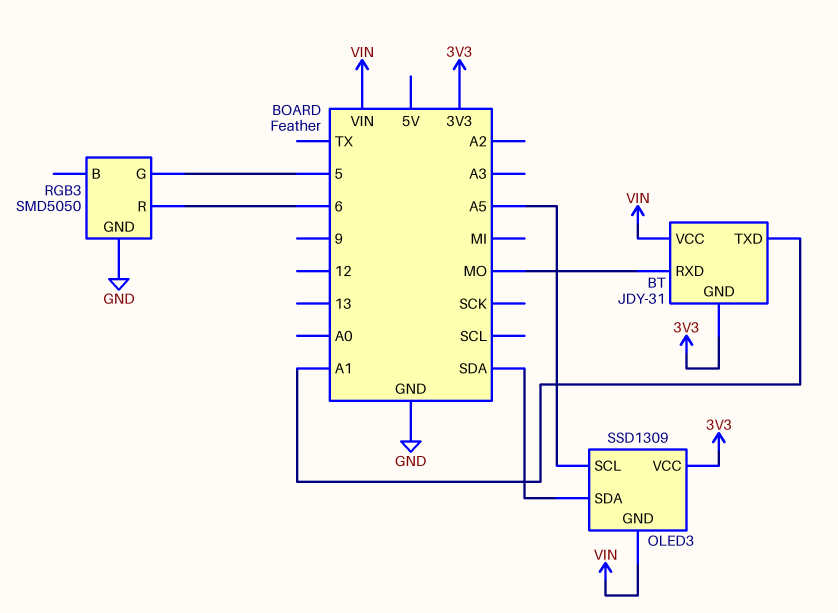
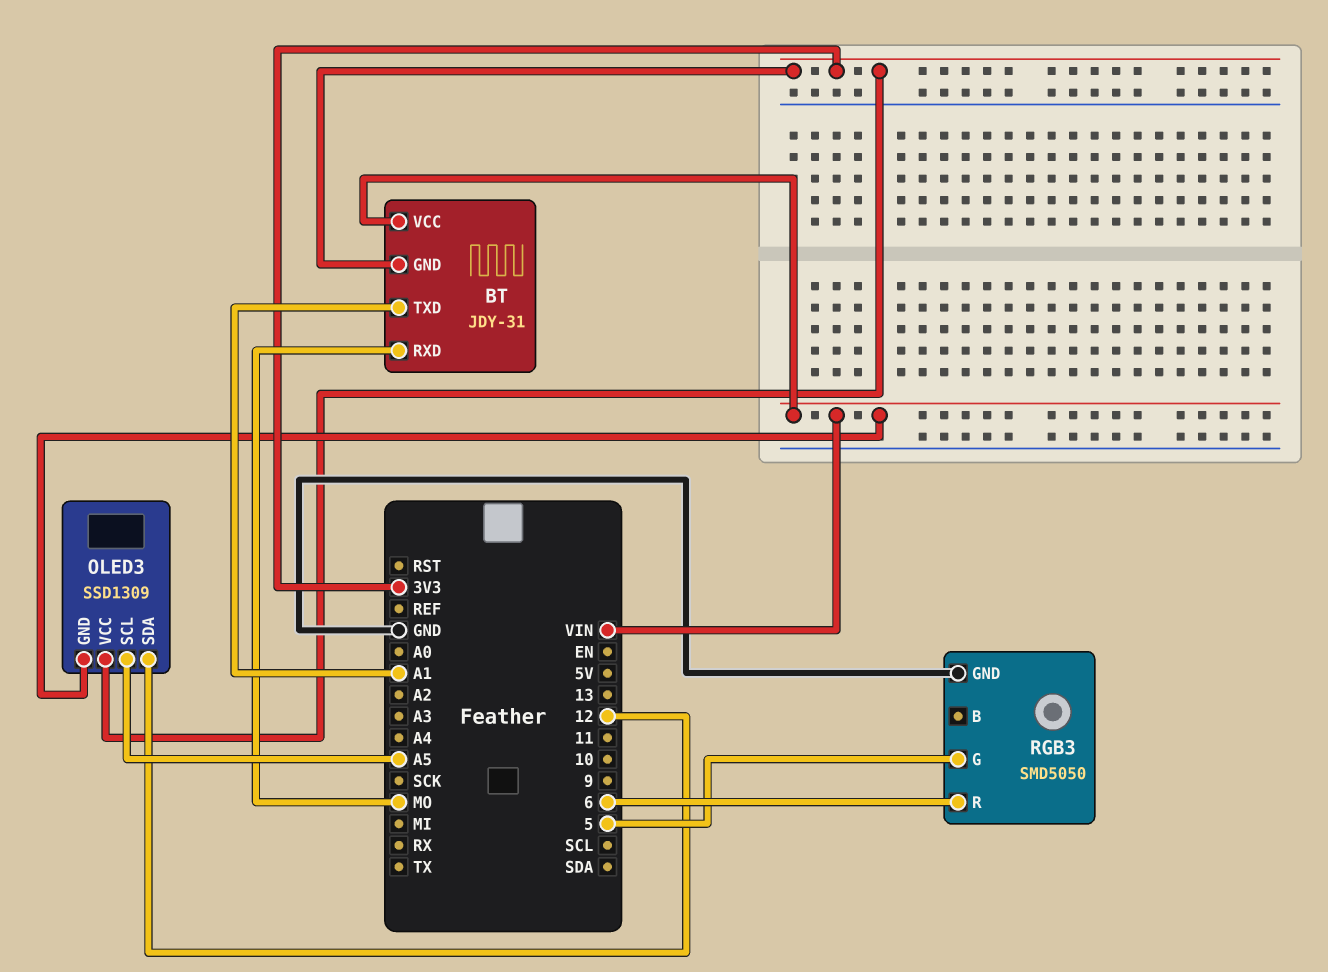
OLED3 pin SDA: SDA -> 12

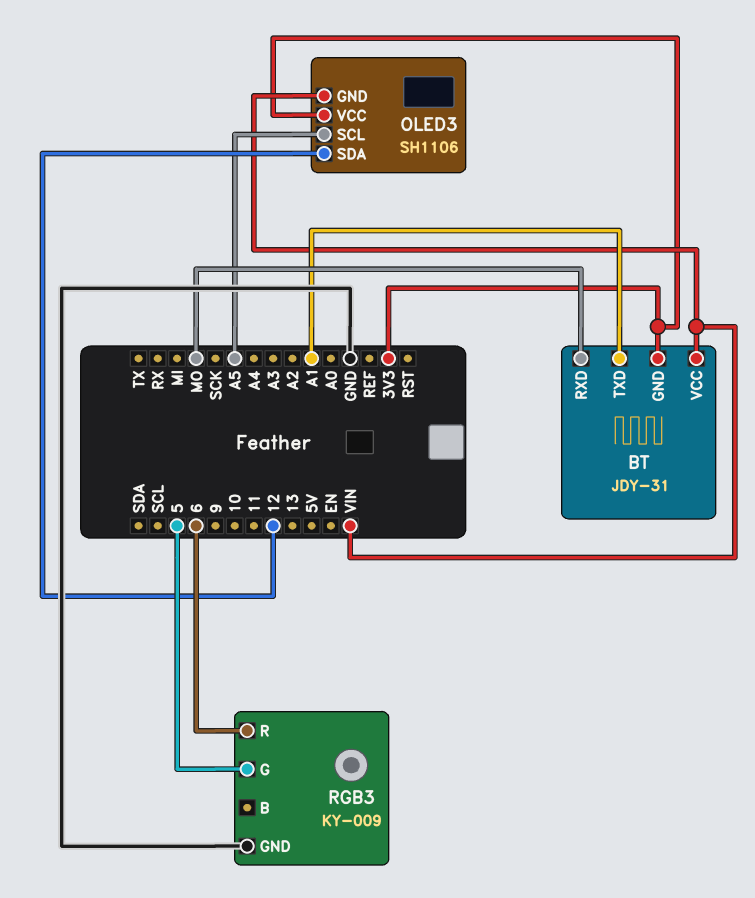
OLED3: SSD1309 -> SH1106
RGB3: SMD5050 -> KY-009

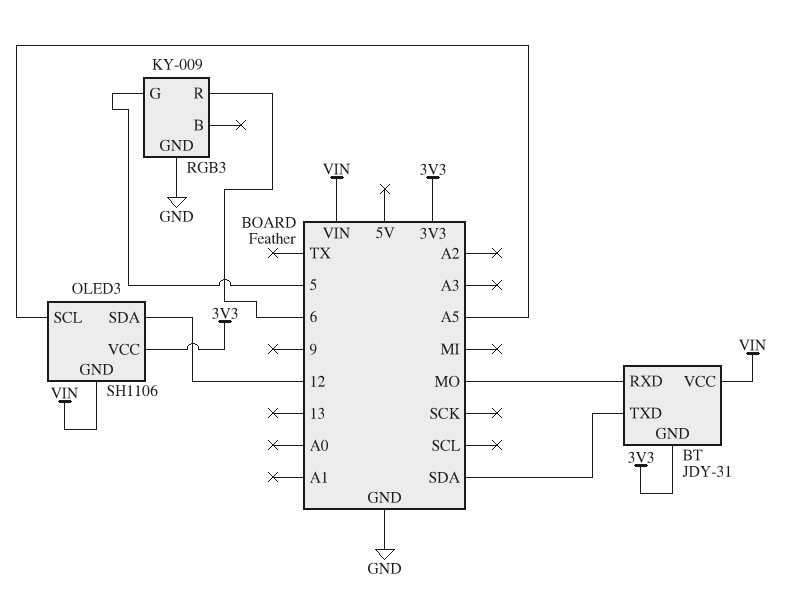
BT pin TXD: A1 -> SDA

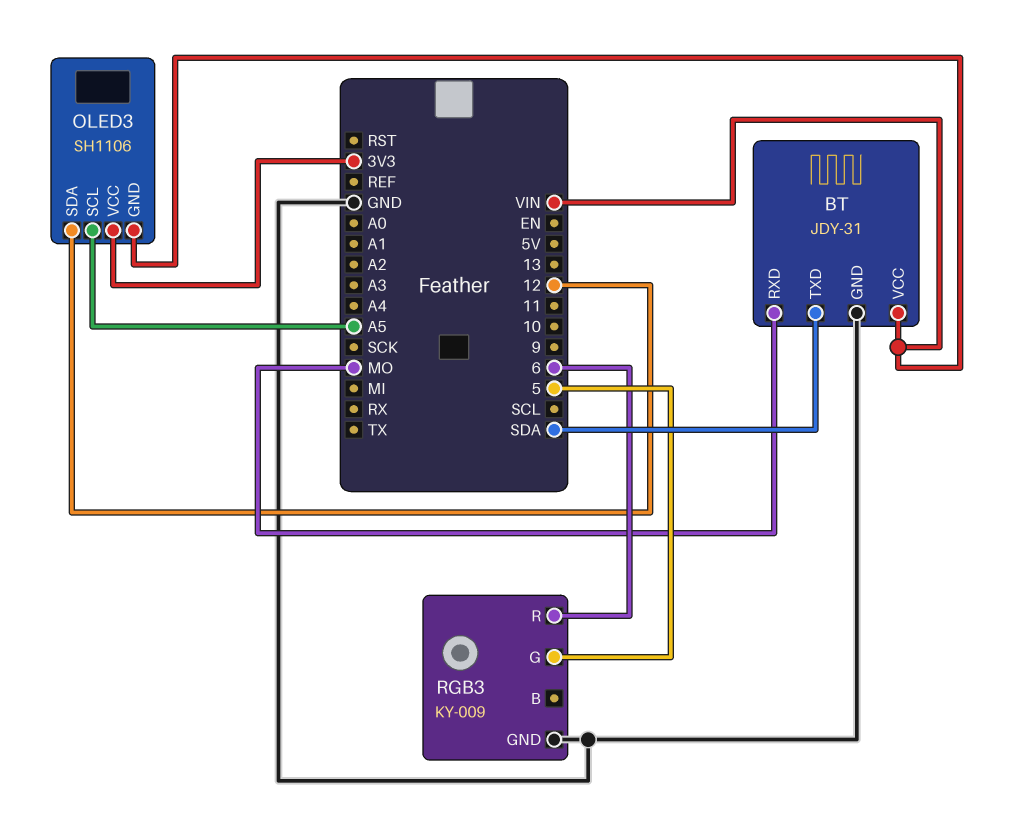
BT pin GND: 3V3 -> GND

